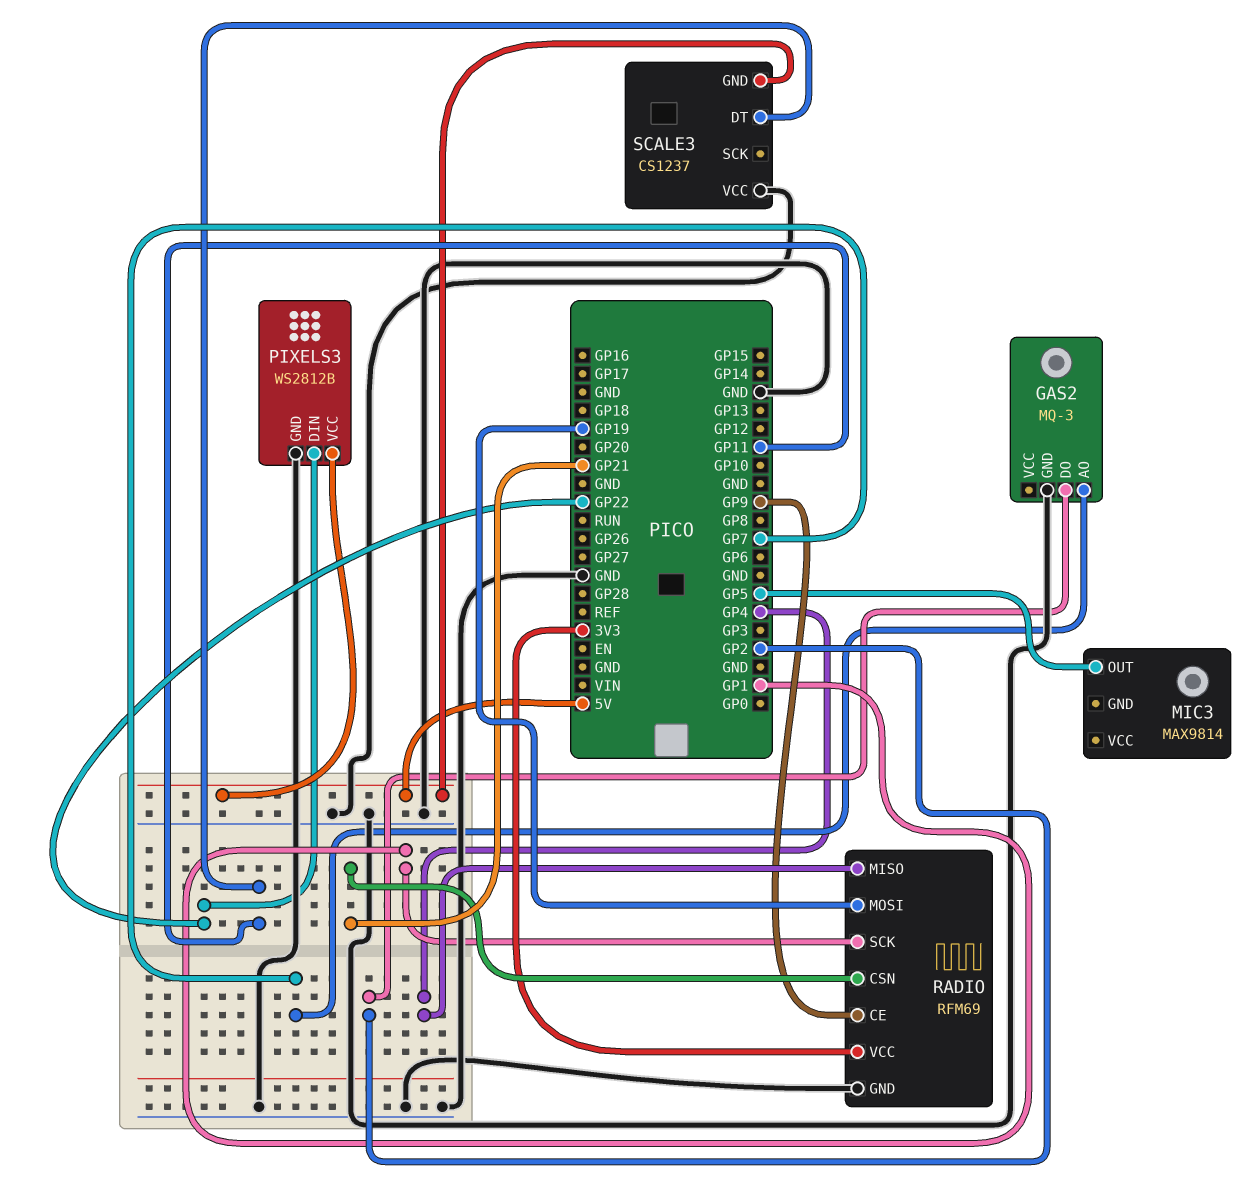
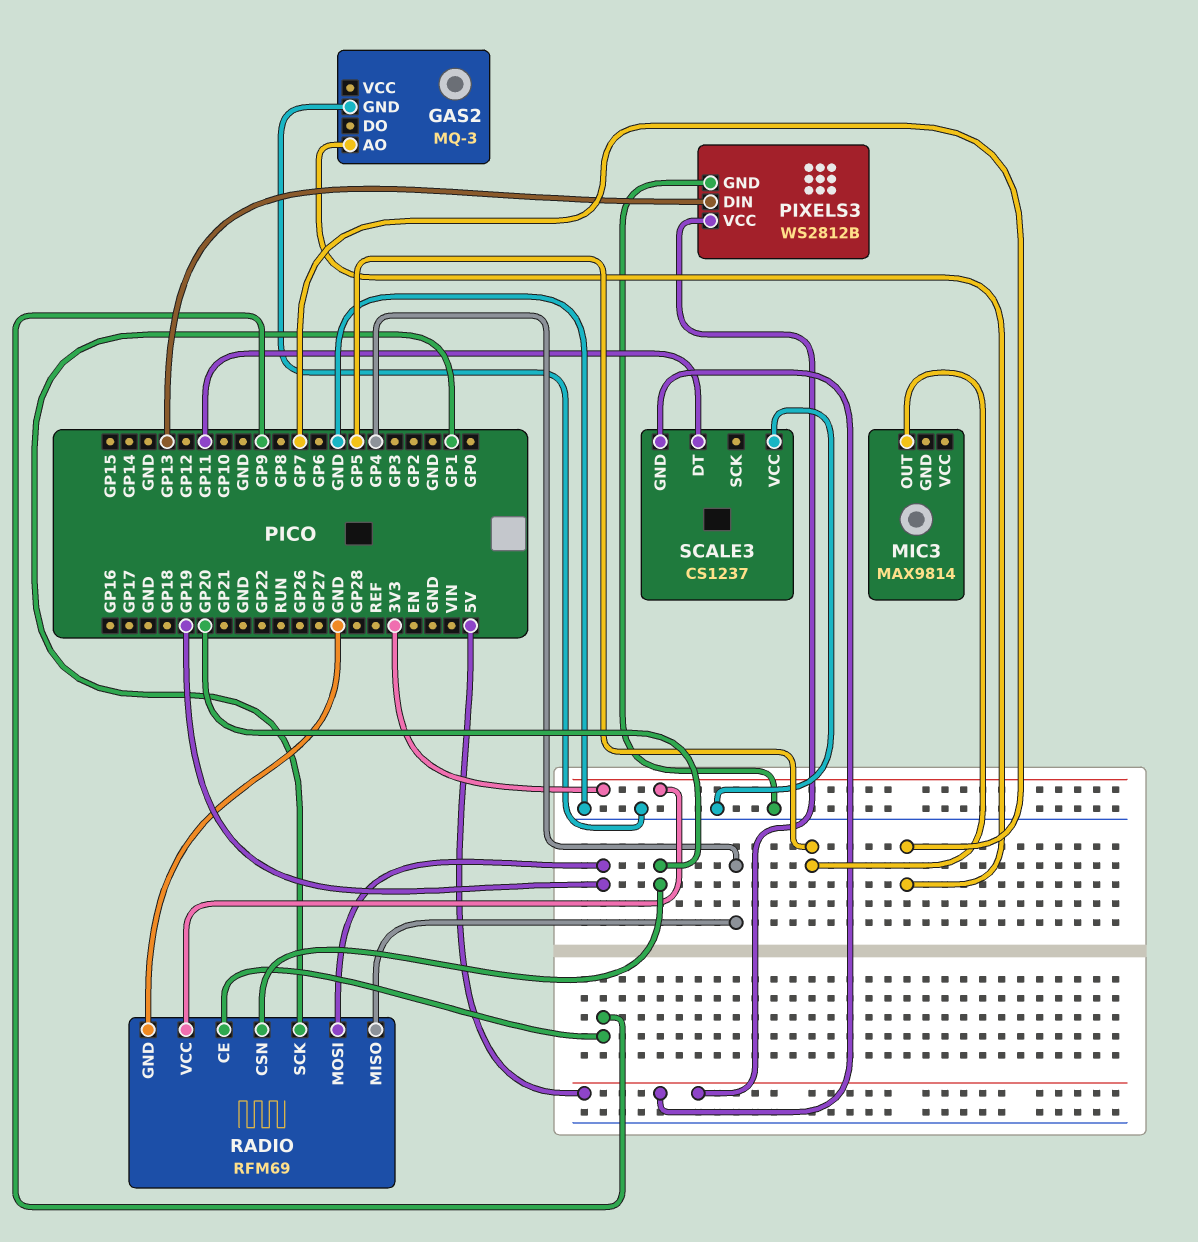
GAS2 pin DO: GP2 -> none
PIXELS3 pin DIN: GP22 -> GP13
RADIO pin CSN: GP21 -> GP20

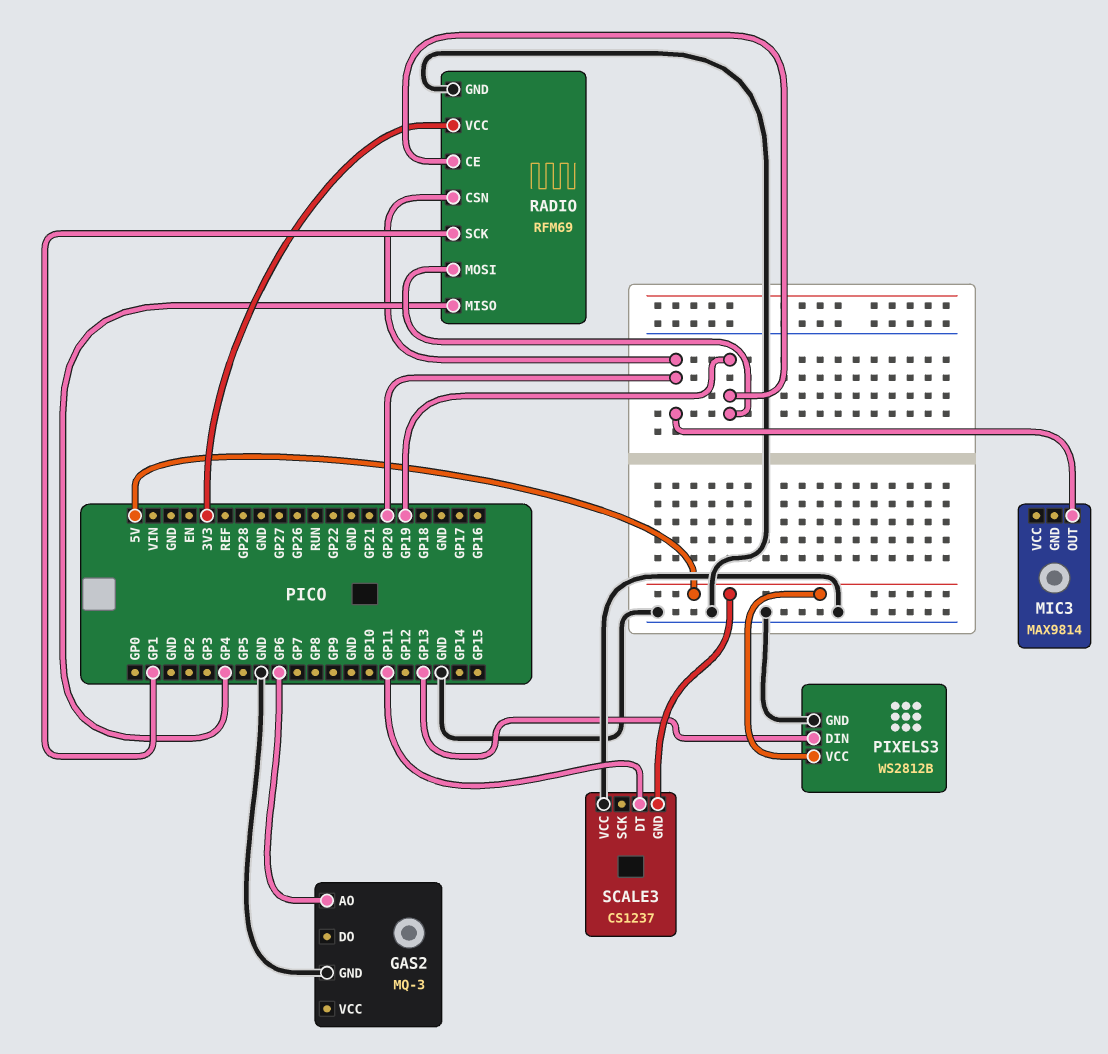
GAS2 pin AO: GP7 -> GP6
MIC3 pin OUT: GP5 -> GP20
RADIO pin CE: GP9 -> GP19

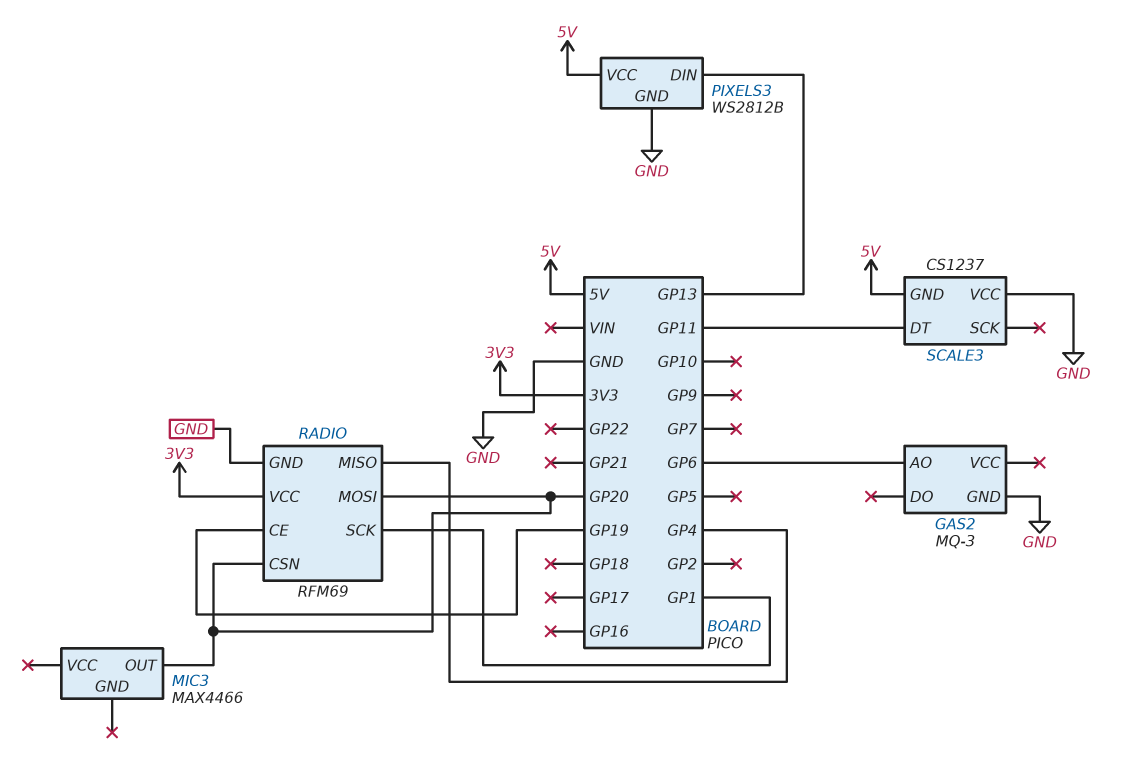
MIC3: MAX9814 -> MAX4466
RADIO pin MOSI: GP19 -> GP20

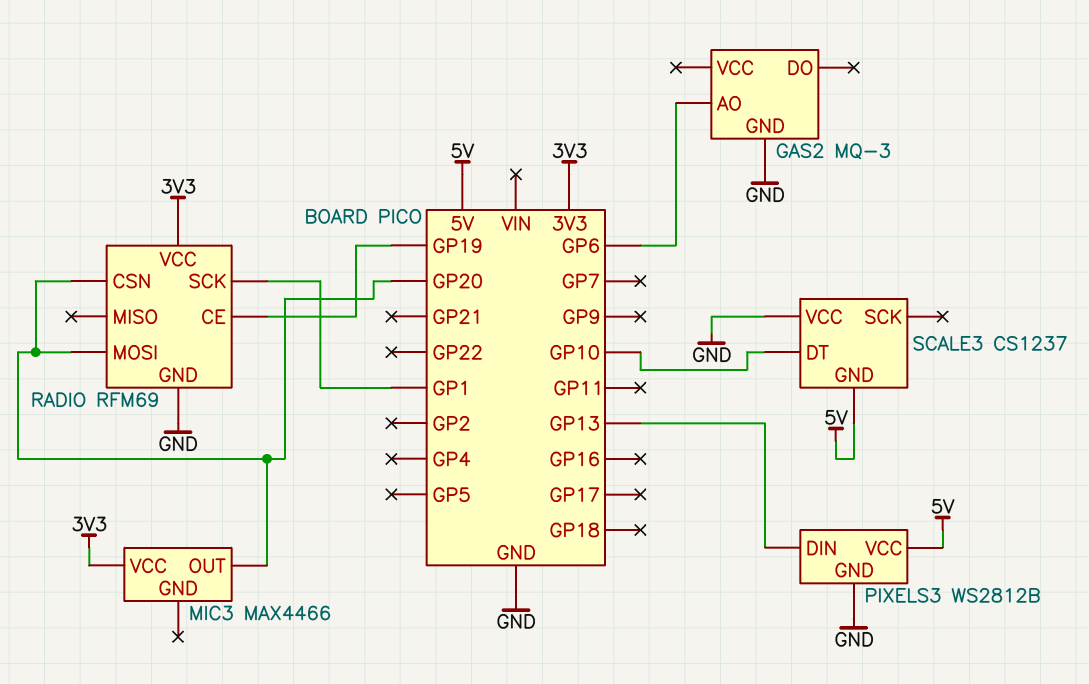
MIC3 pin VCC: none -> 3V3
RADIO pin MISO: GP4 -> none
SCALE3 pin DT: GP11 -> GP10

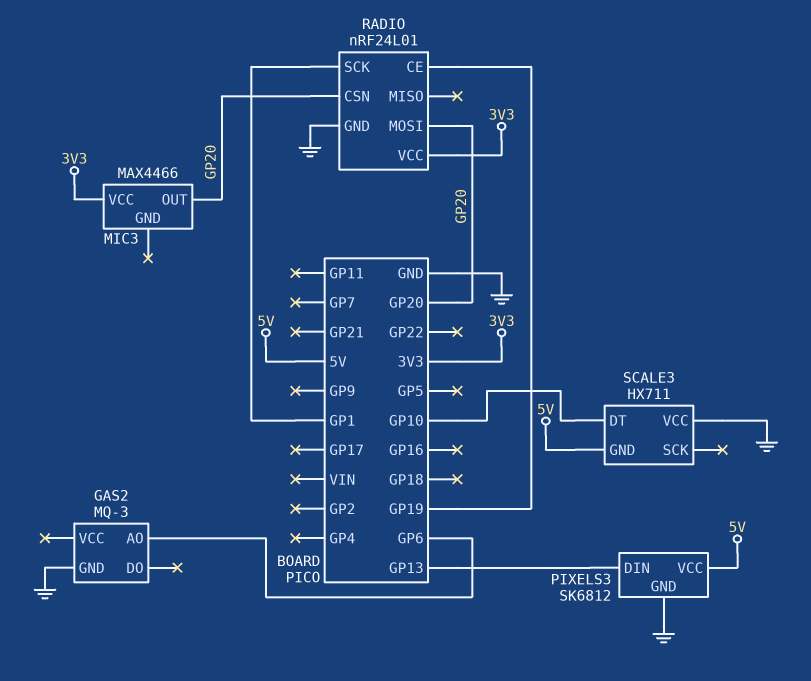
PIXELS3: WS2812B -> SK6812
RADIO: RFM69 -> nRF24L01
SCALE3: CS1237 -> HX711

